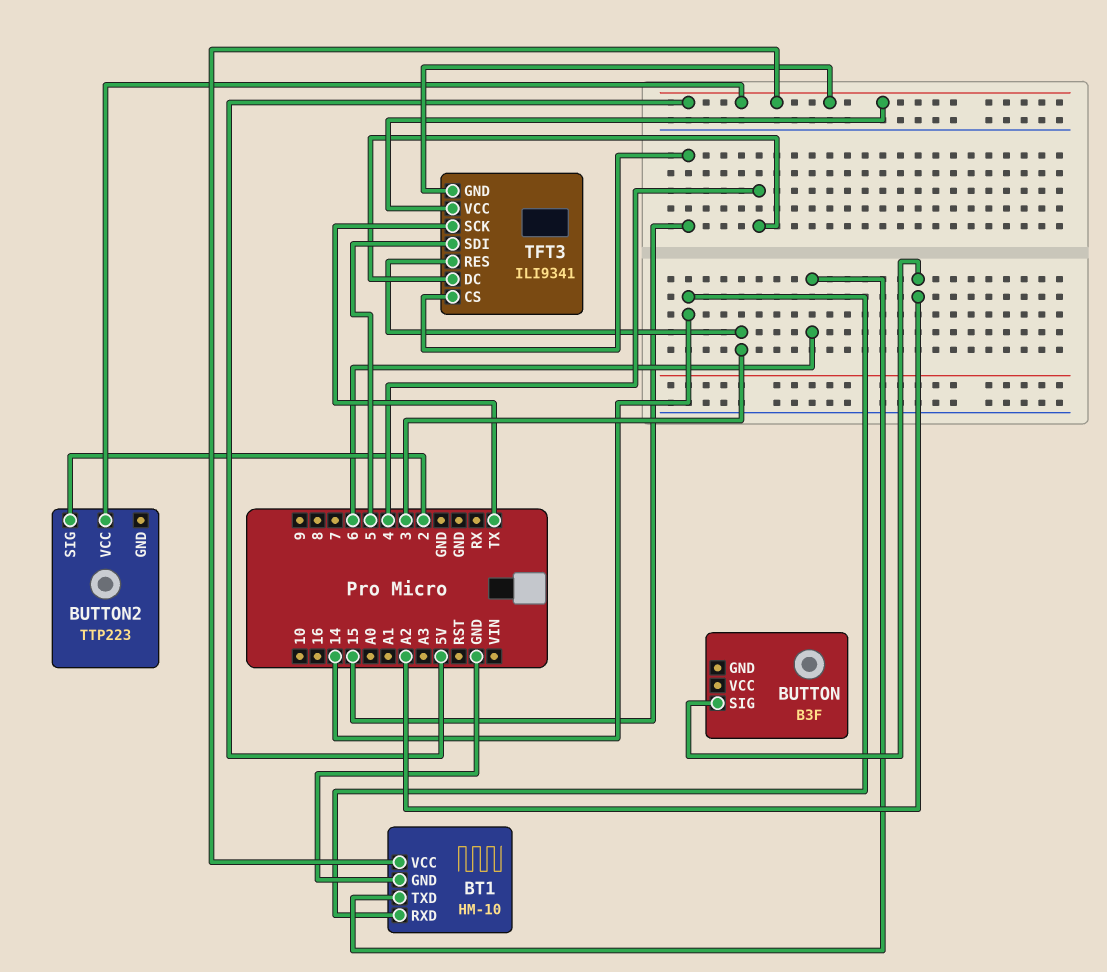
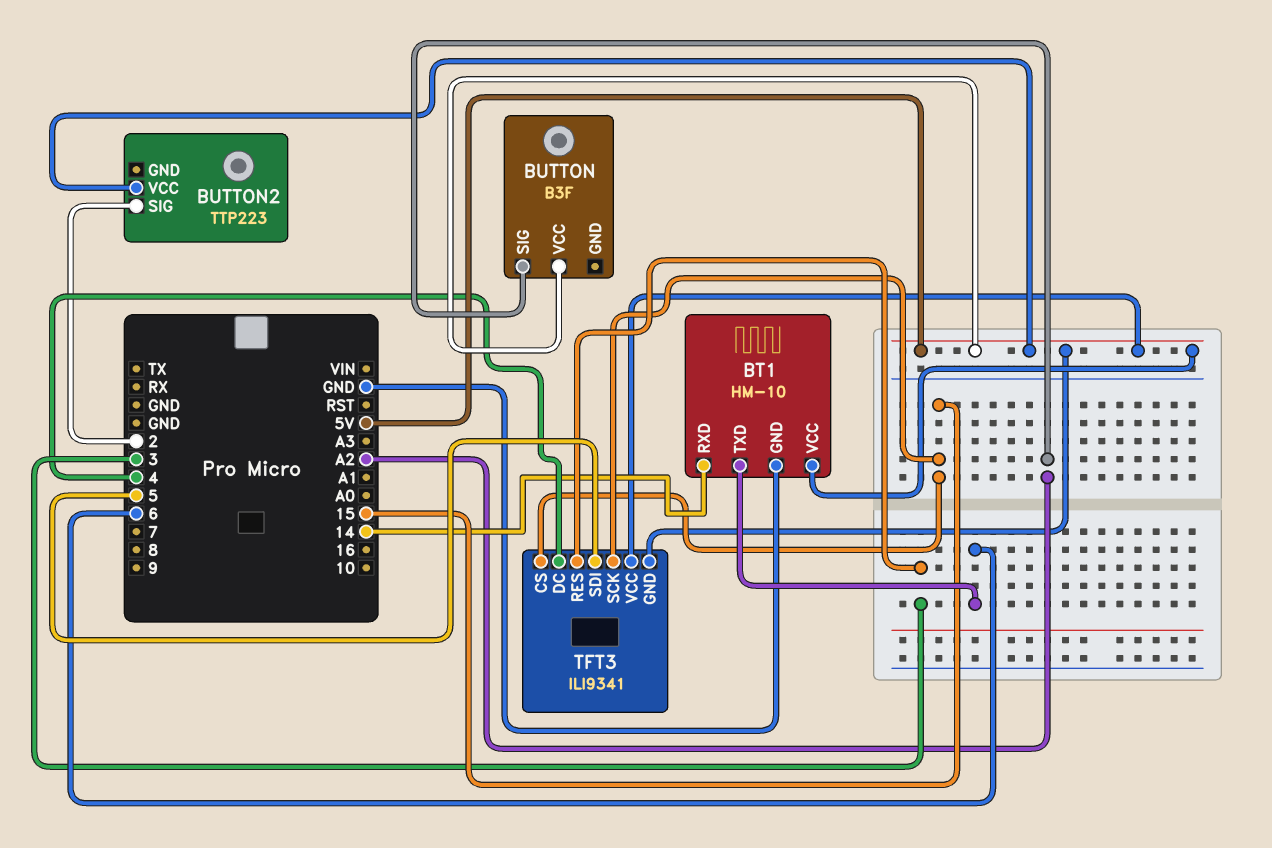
BUTTON pin VCC: none -> 5V
TFT3 pin SCK: TX -> 15

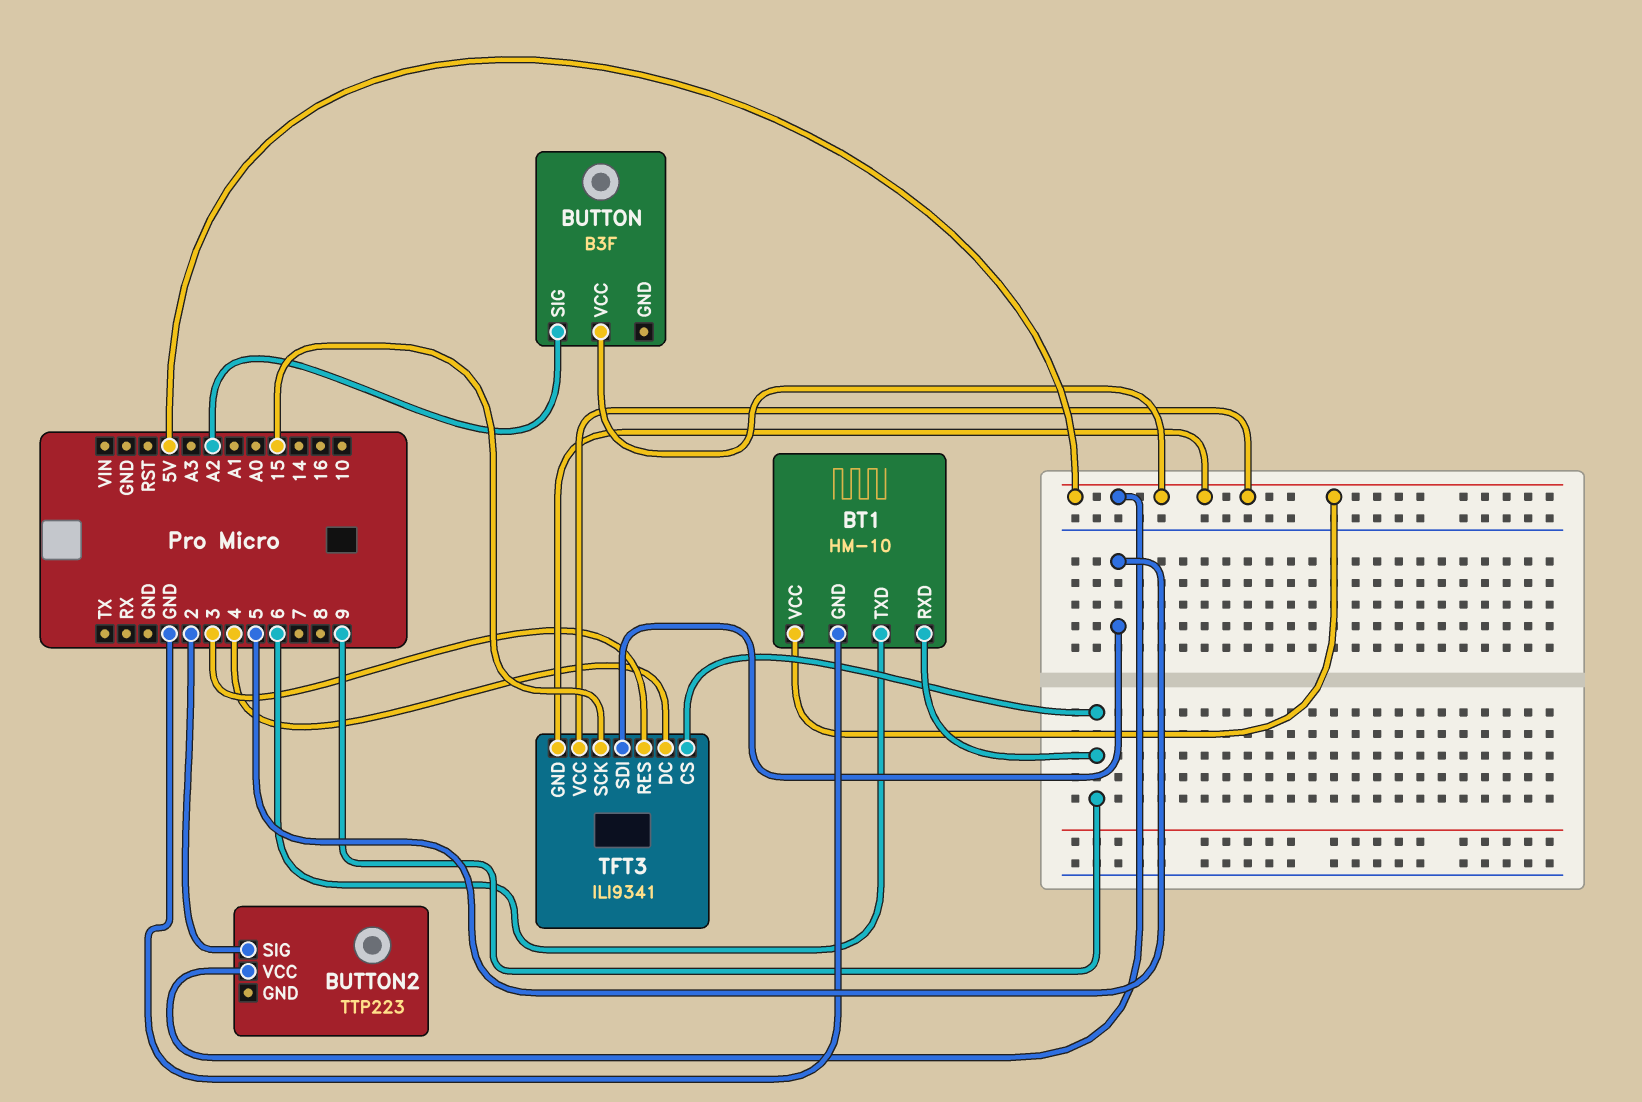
BT1 pin RXD: 14 -> 9
TFT3 pin CS: 15 -> 9

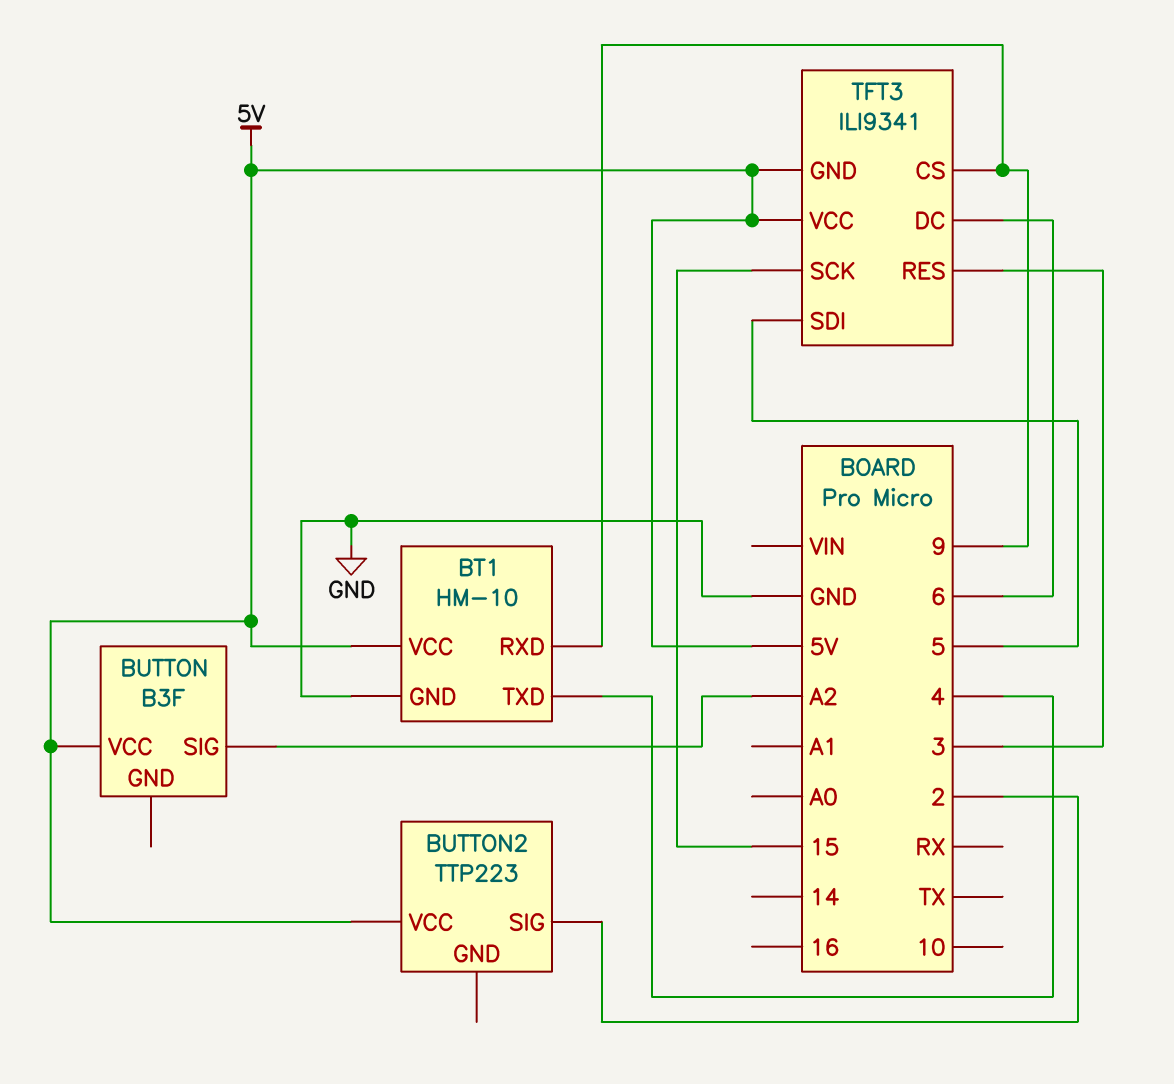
BT1 pin TXD: 6 -> 4
TFT3 pin DC: 4 -> 6

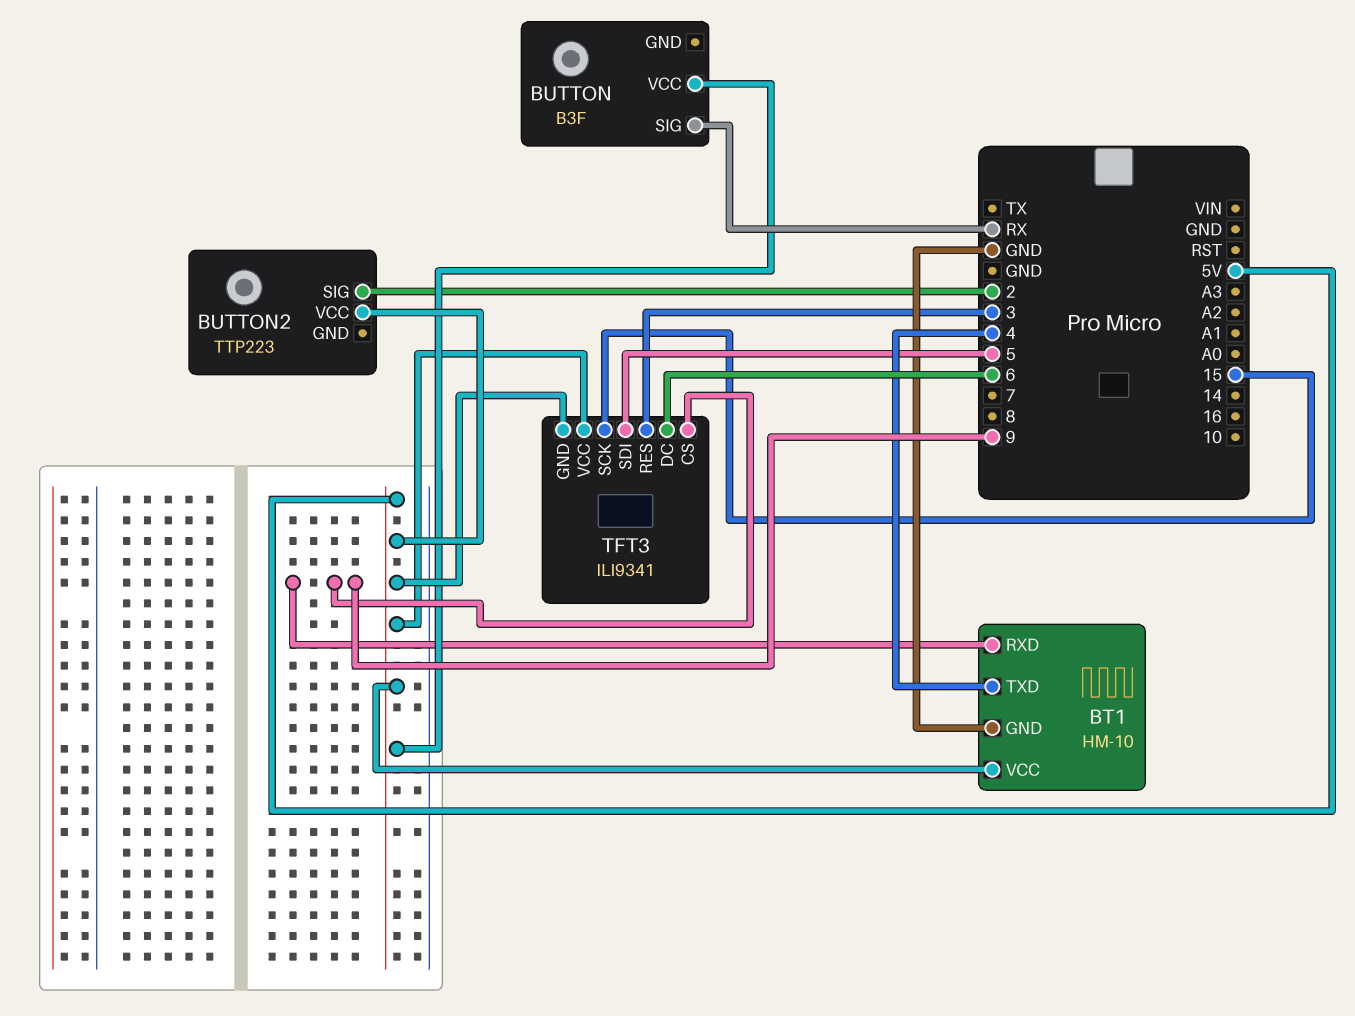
BUTTON pin SIG: A2 -> RX

